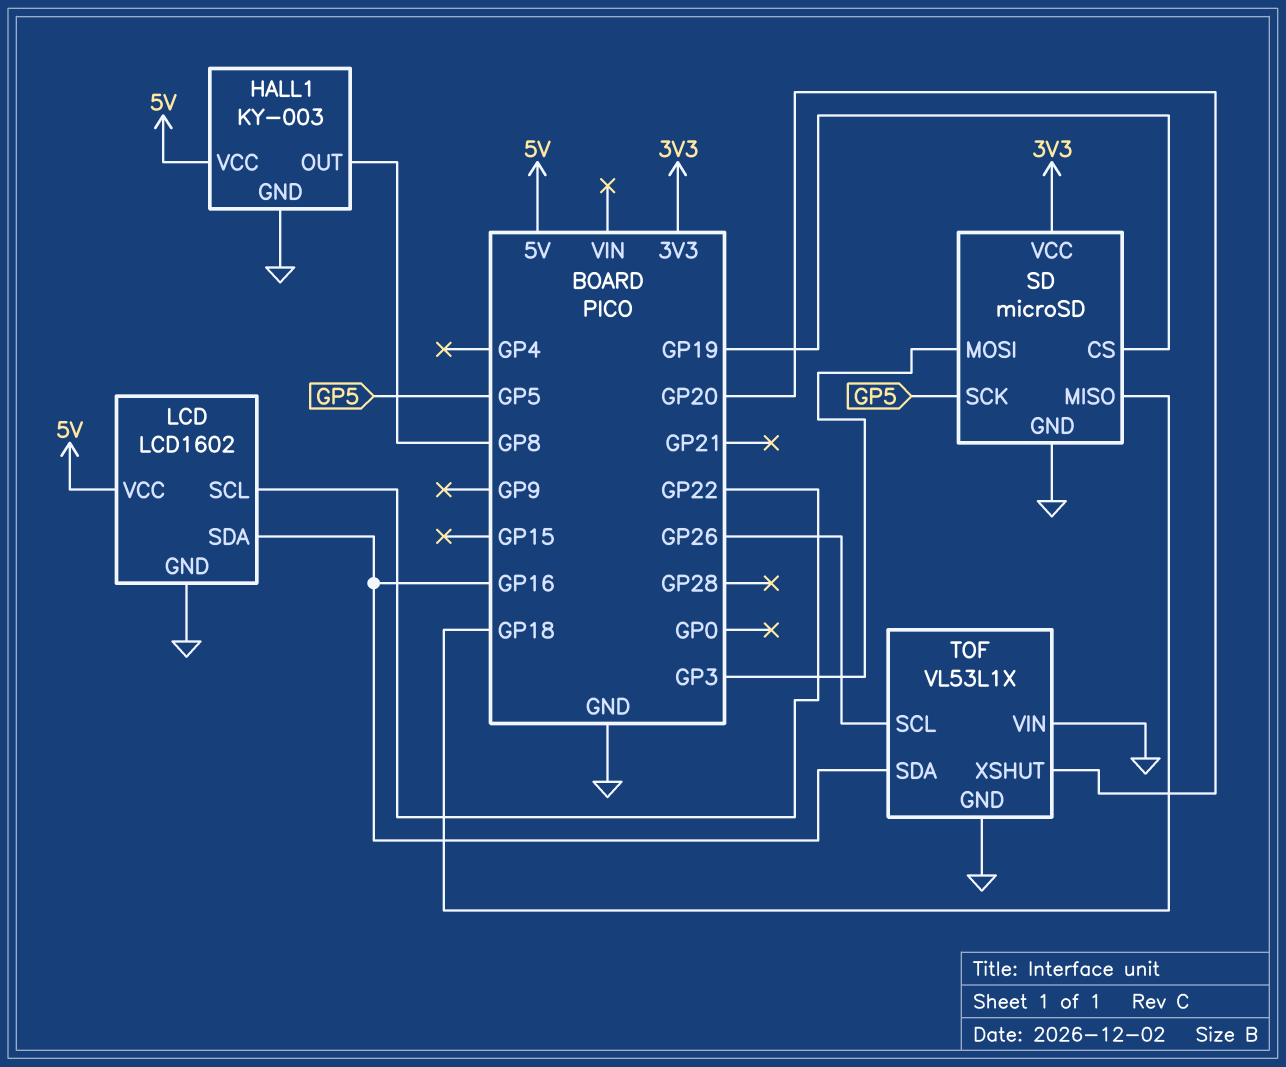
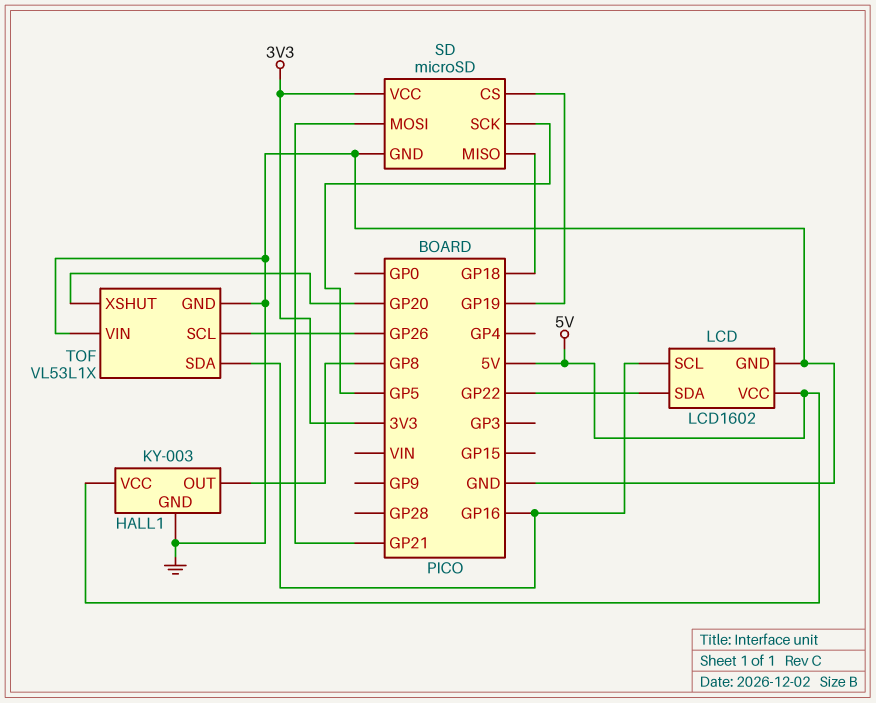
LCD pin SCL: GP22 -> GP16
LCD pin SDA: GP16 -> GP22
SD pin MOSI: GP3 -> GP21

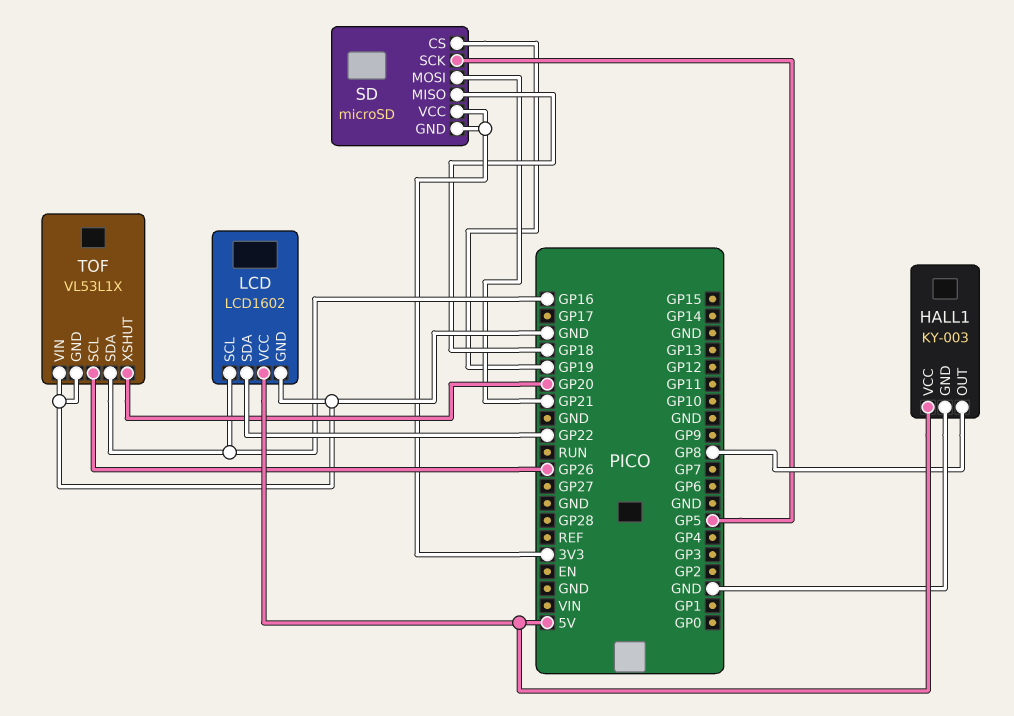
SD pin GND: GND -> 3V3

